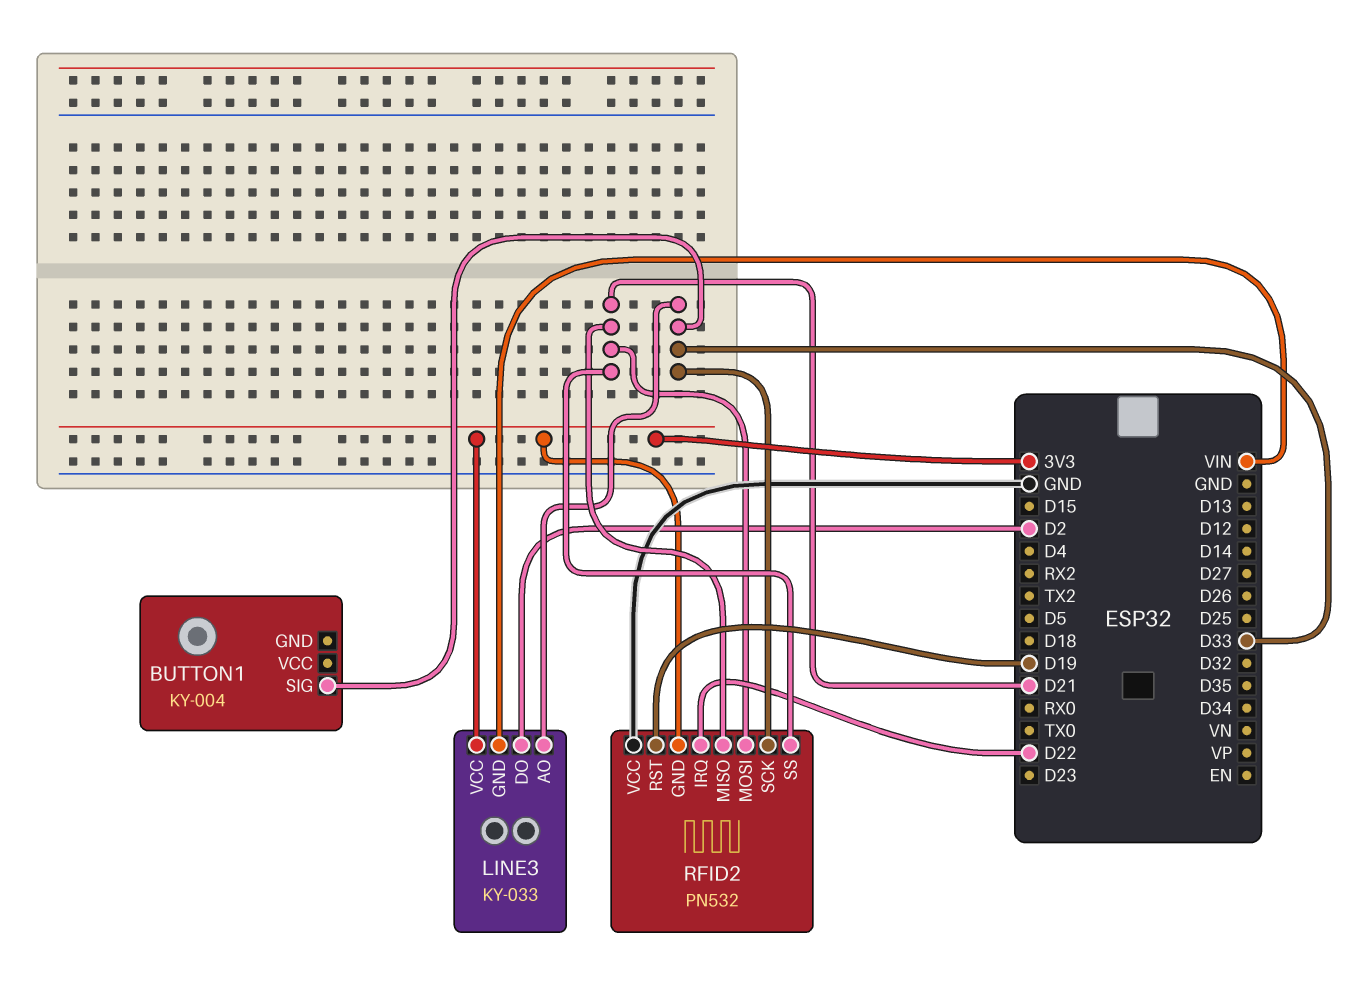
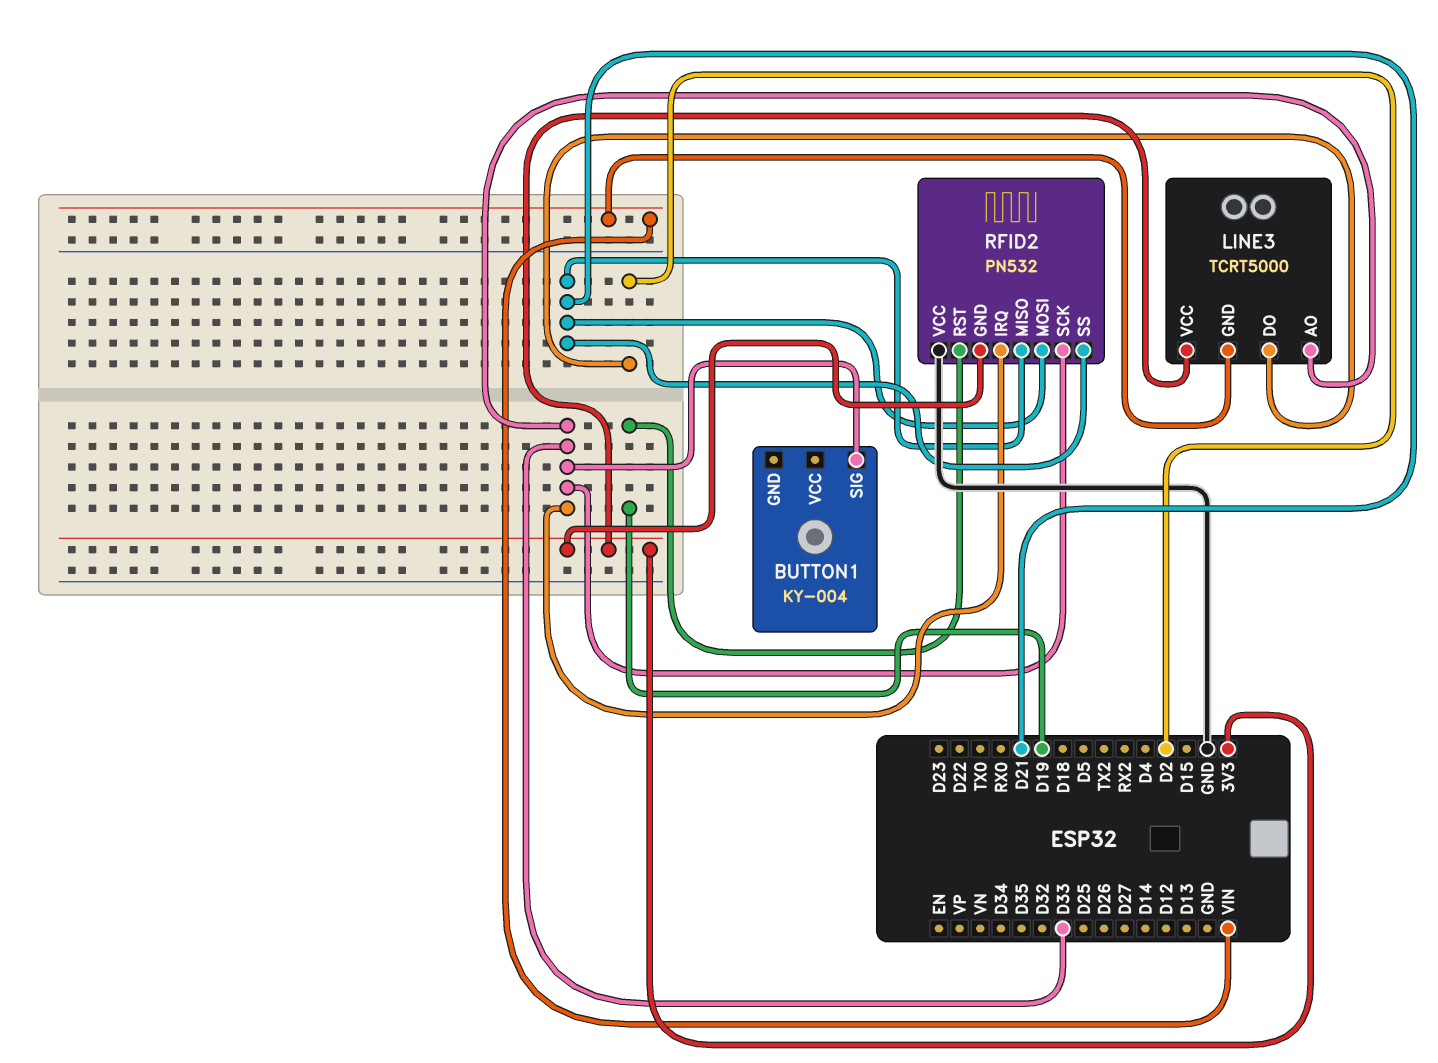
LINE3: KY-033 -> TCRT5000
RFID2 pin IRQ: D22 -> D33

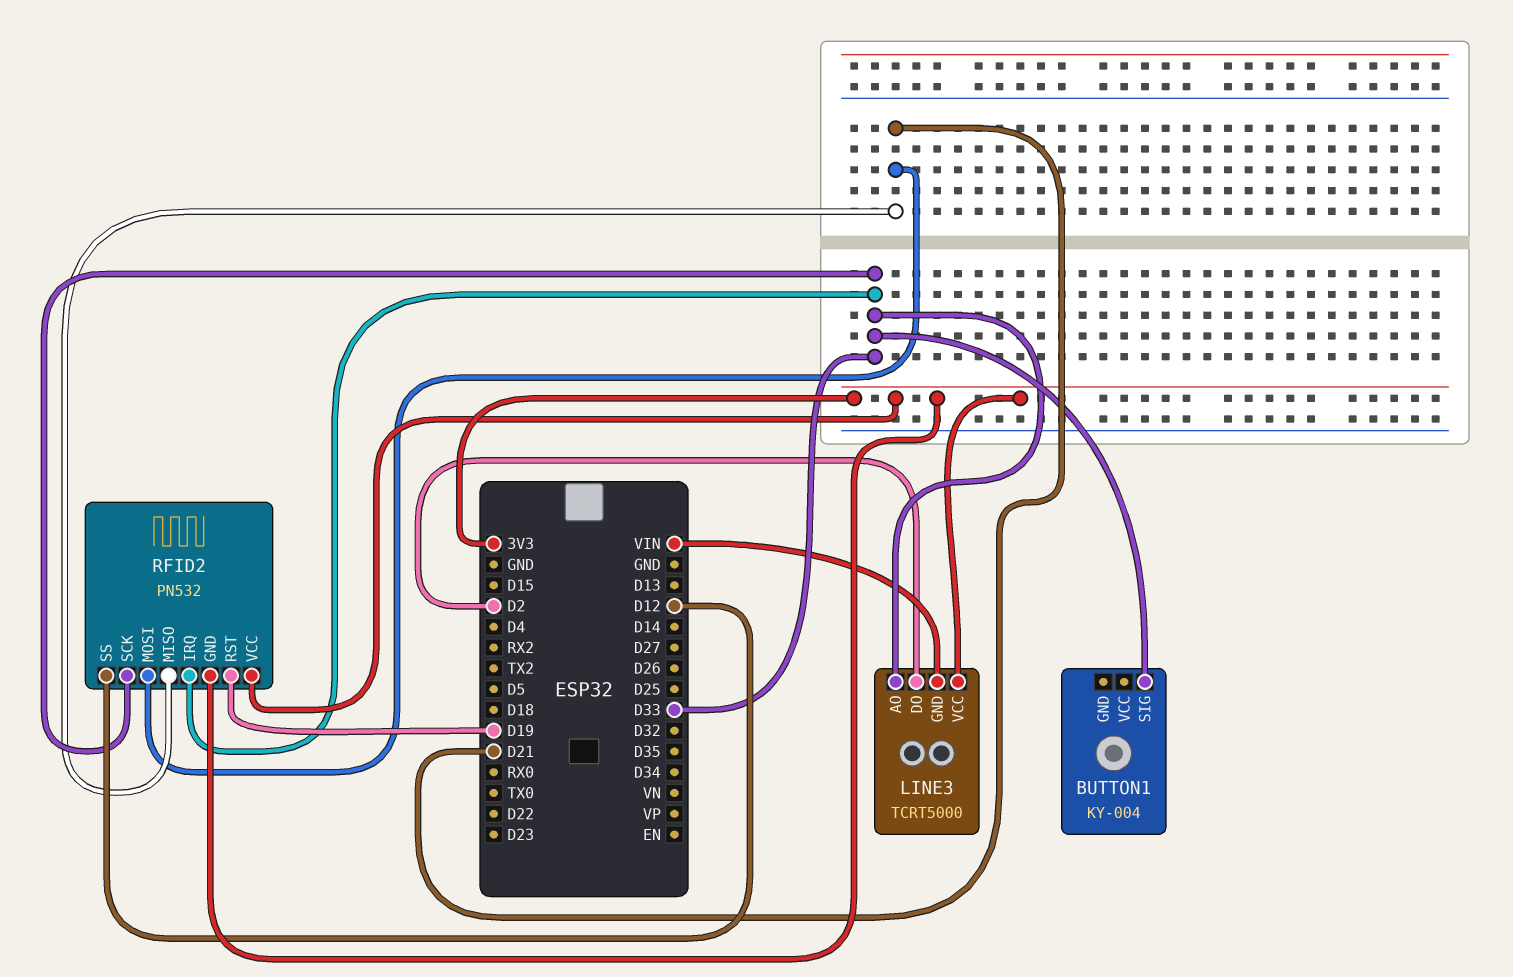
RFID2 pin SS: D21 -> D12
RFID2 pin VCC: GND -> 3V3

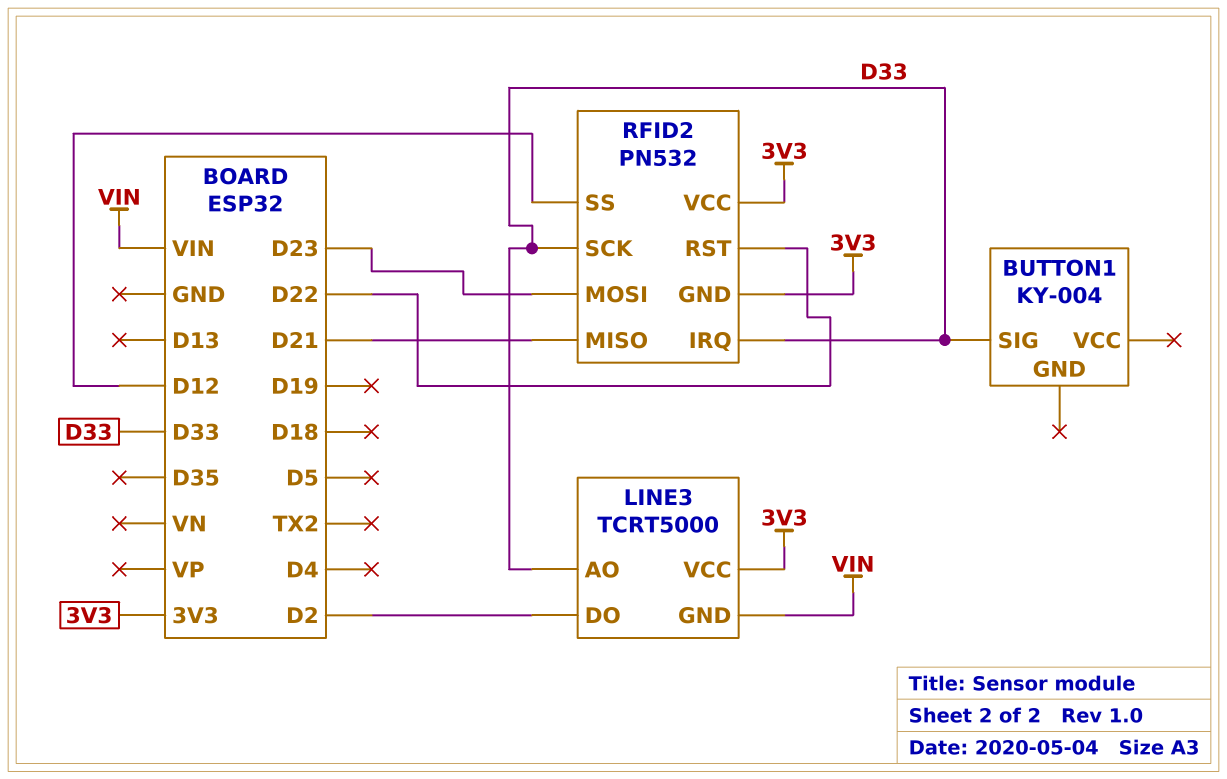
RFID2 pin MOSI: D21 -> D23
RFID2 pin RST: D19 -> D22

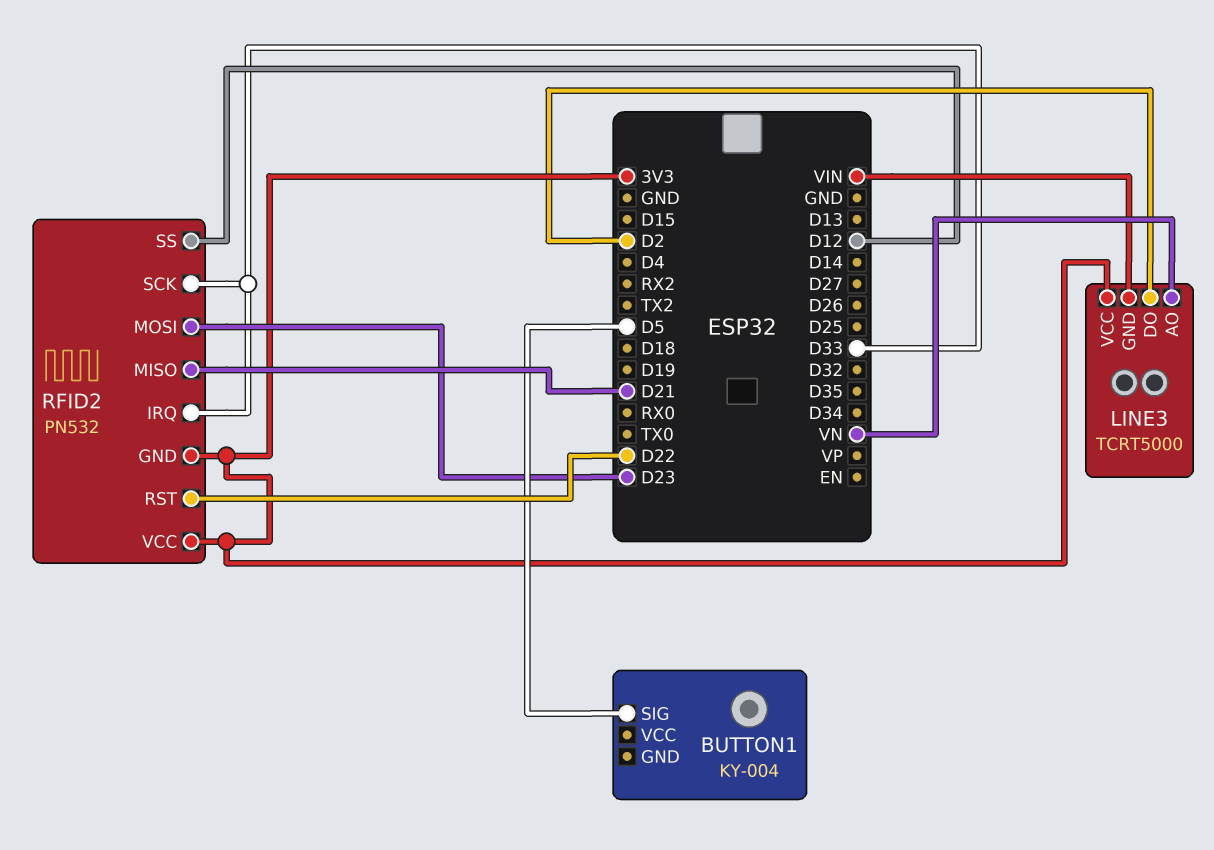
BUTTON1 pin SIG: D33 -> D5
LINE3 pin AO: D33 -> VN

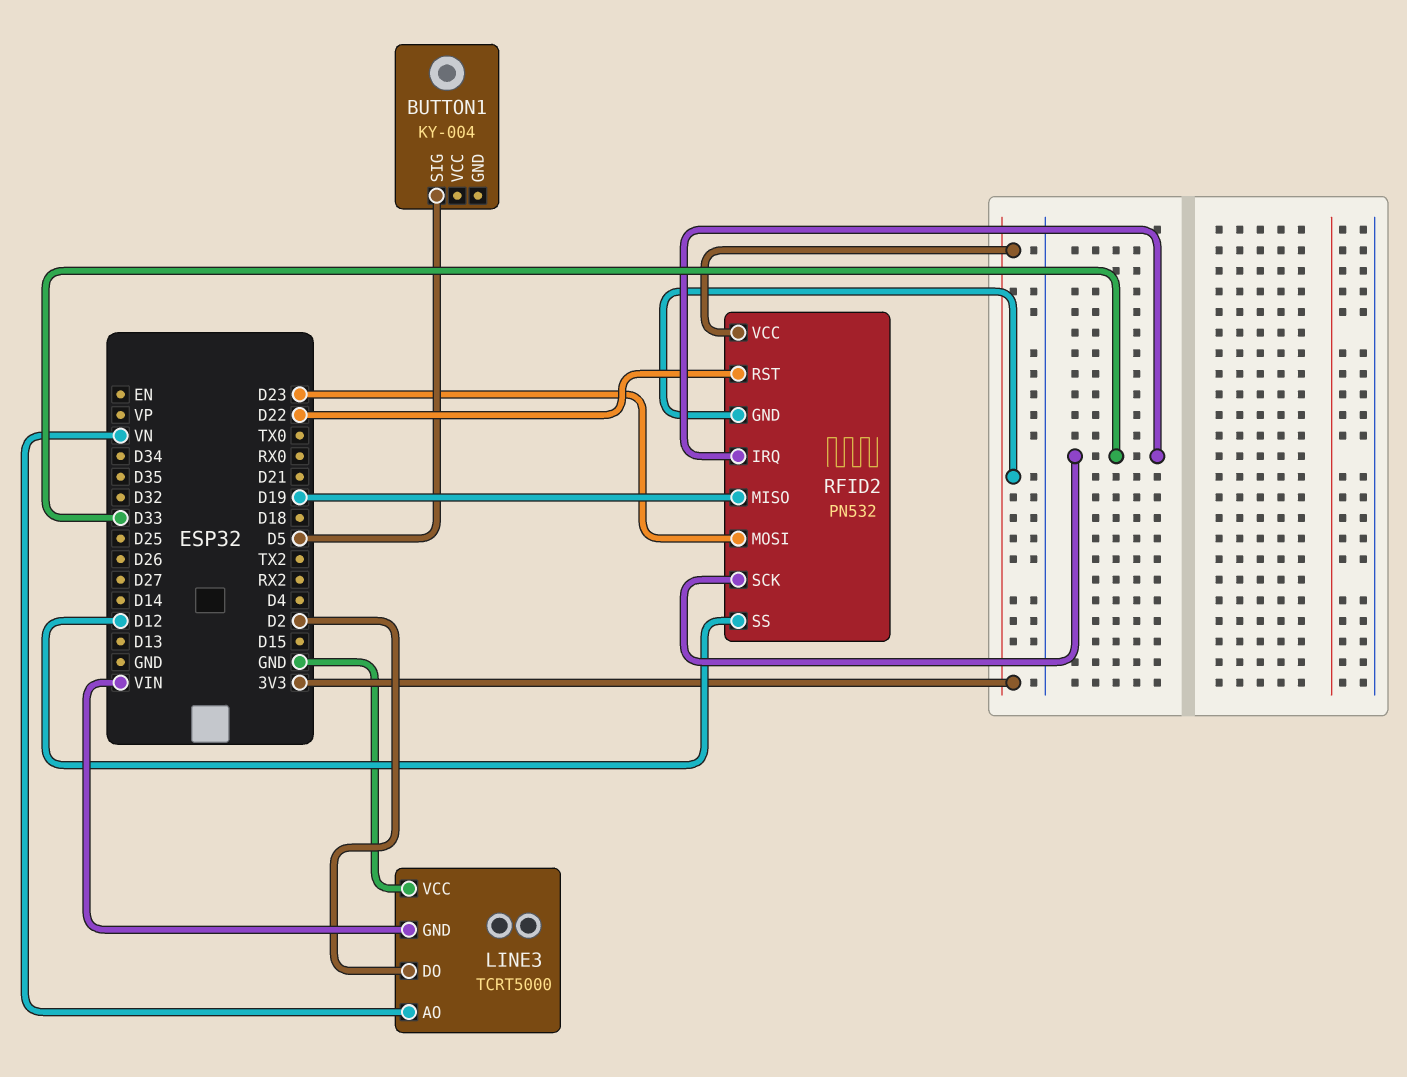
LINE3 pin VCC: 3V3 -> GND
RFID2 pin MISO: D21 -> D19

